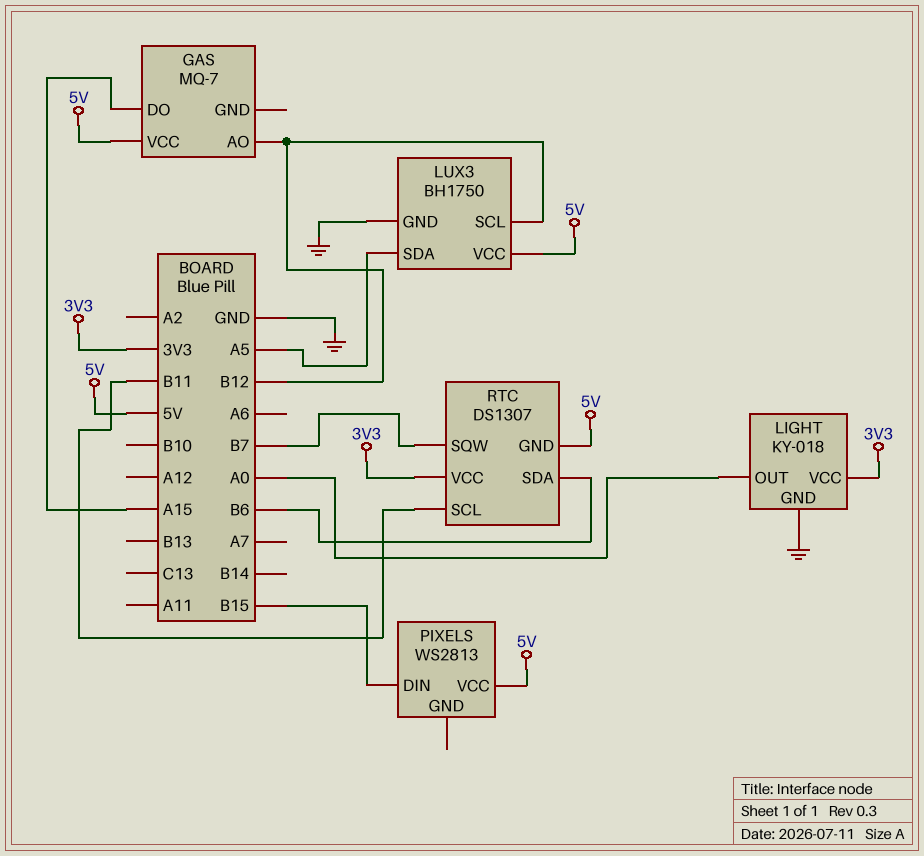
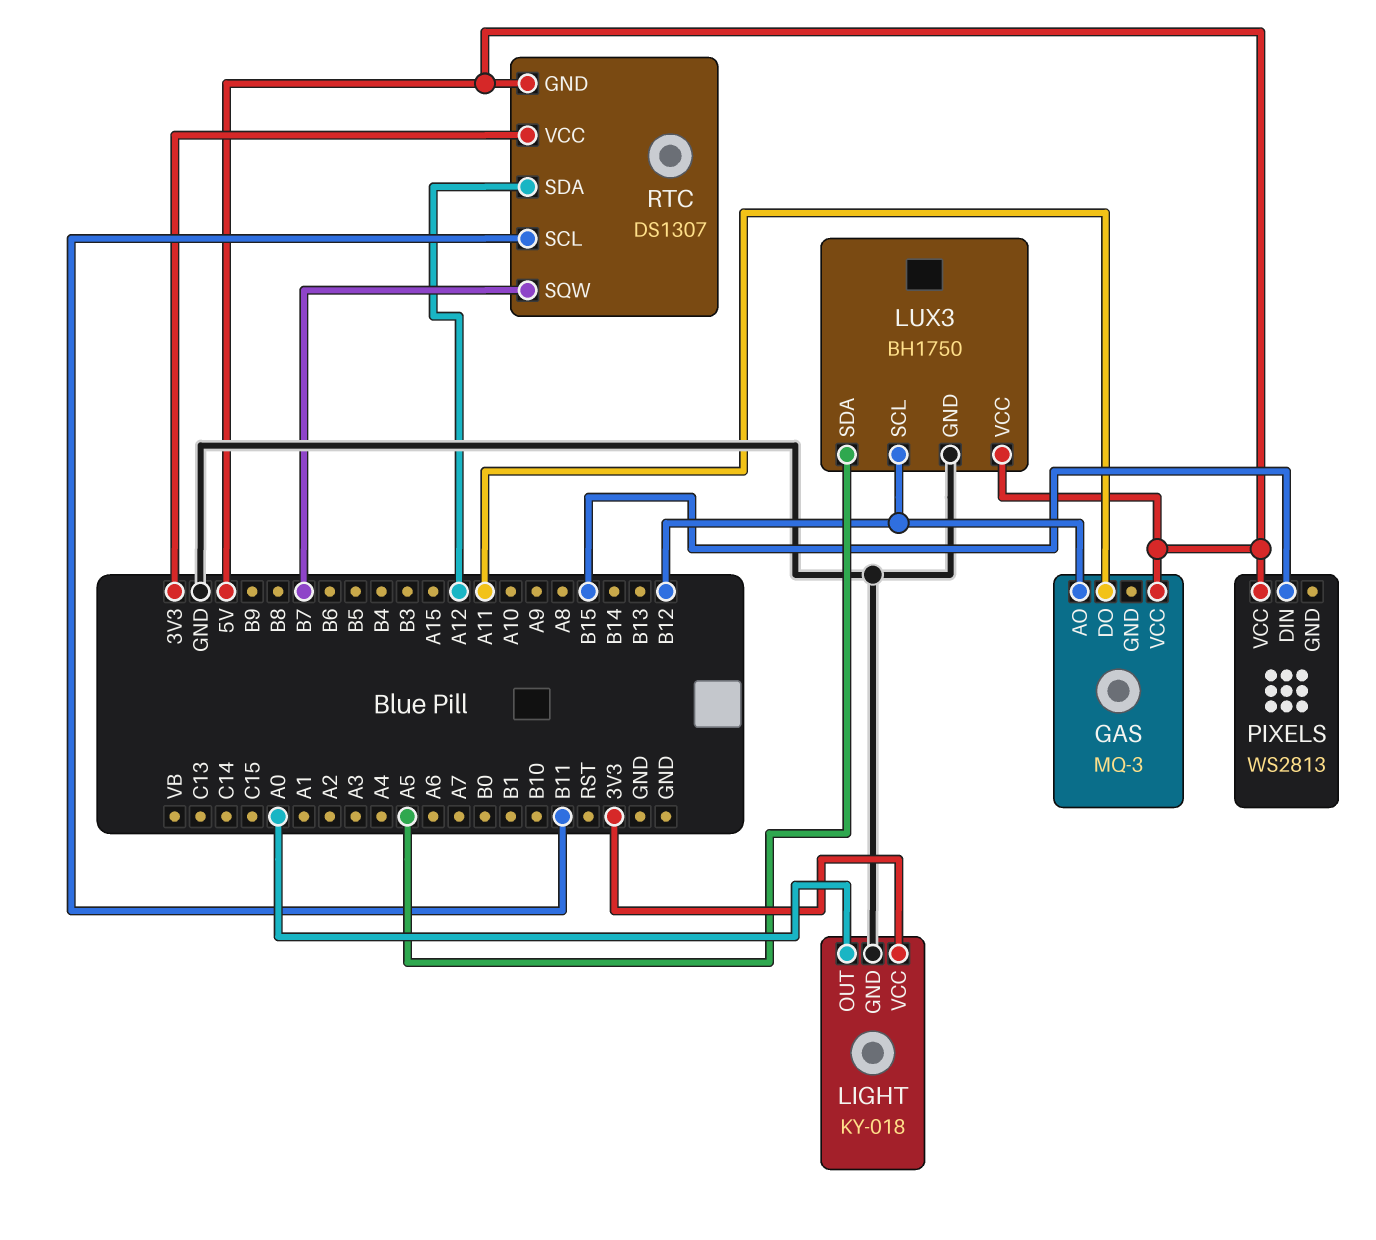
GAS: MQ-7 -> MQ-3
GAS pin DO: A15 -> A11
RTC pin SDA: B6 -> A12

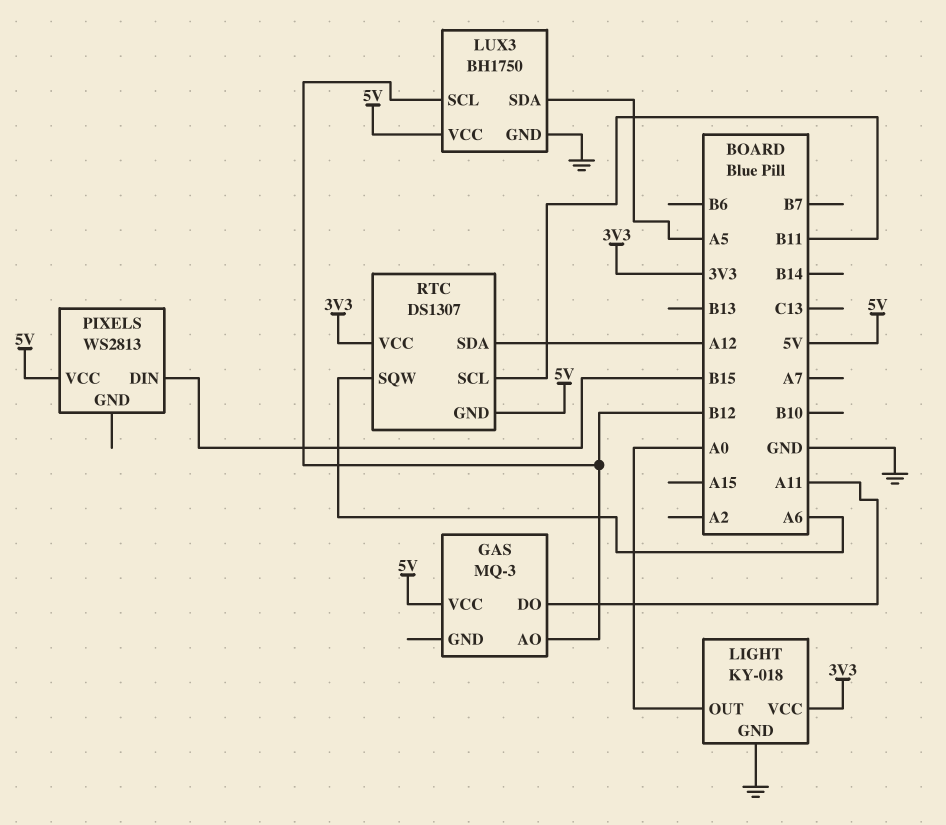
RTC pin SQW: B7 -> A6

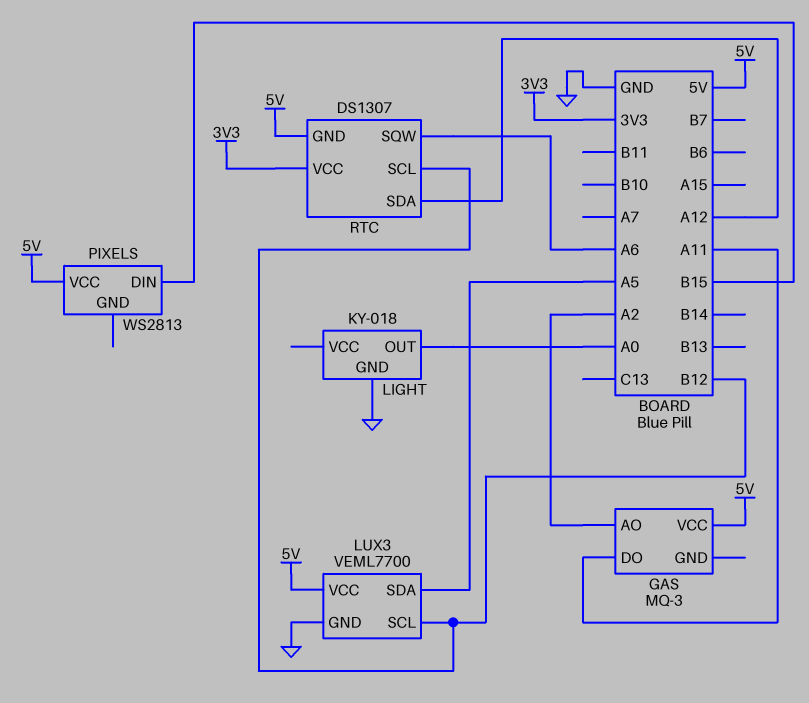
GAS pin AO: B12 -> A2
LIGHT pin VCC: 3V3 -> none
LUX3: BH1750 -> VEML7700
RTC pin SCL: B11 -> B12

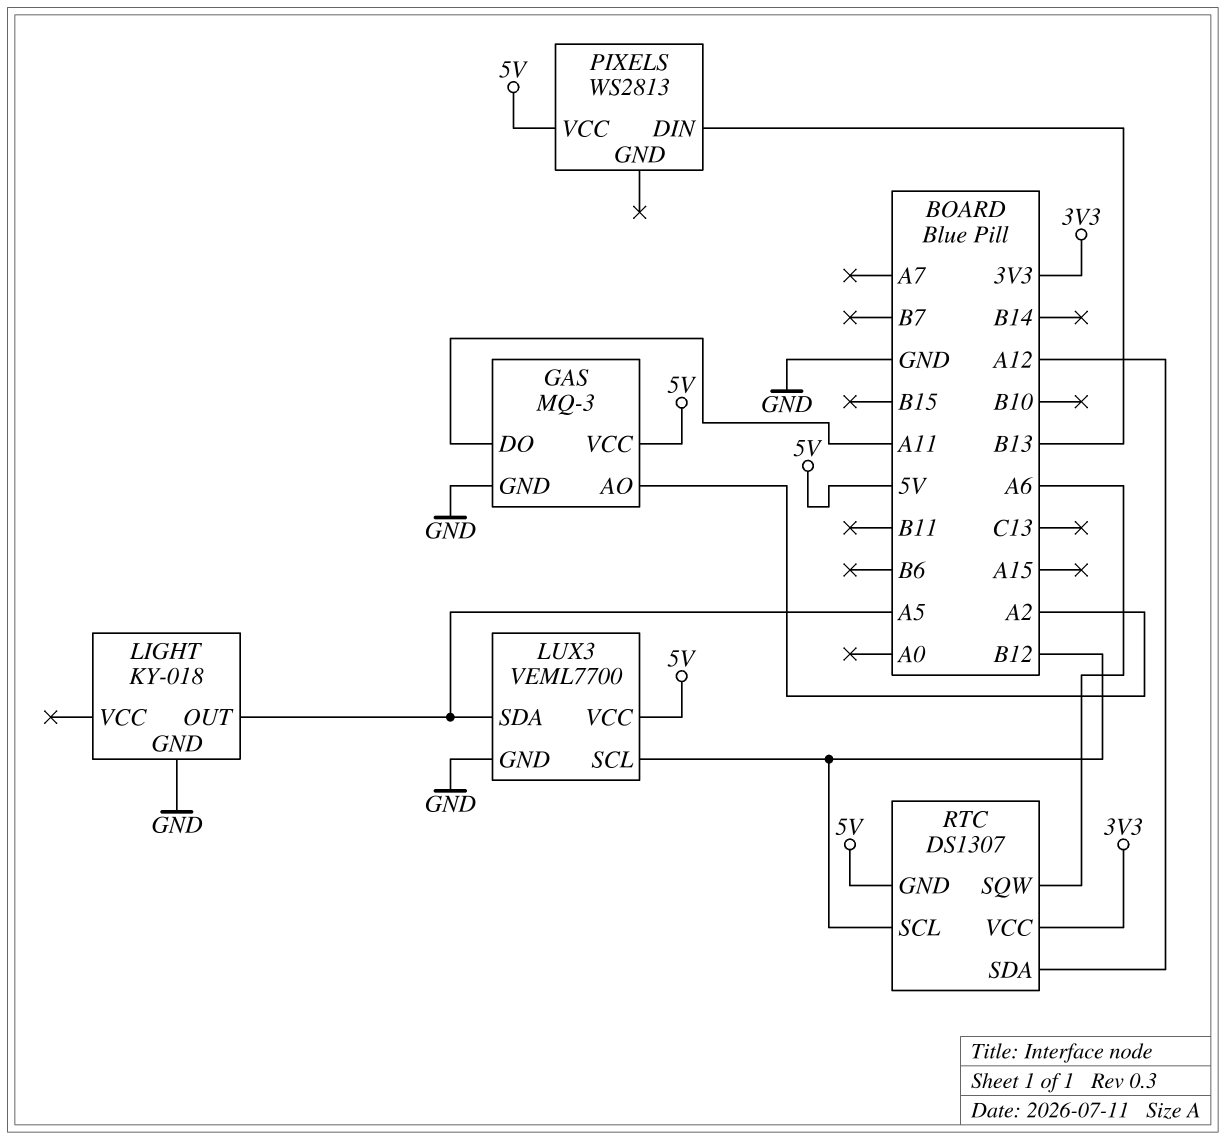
GAS pin GND: none -> GND
LIGHT pin OUT: A0 -> A5
PIXELS pin DIN: B15 -> B13

